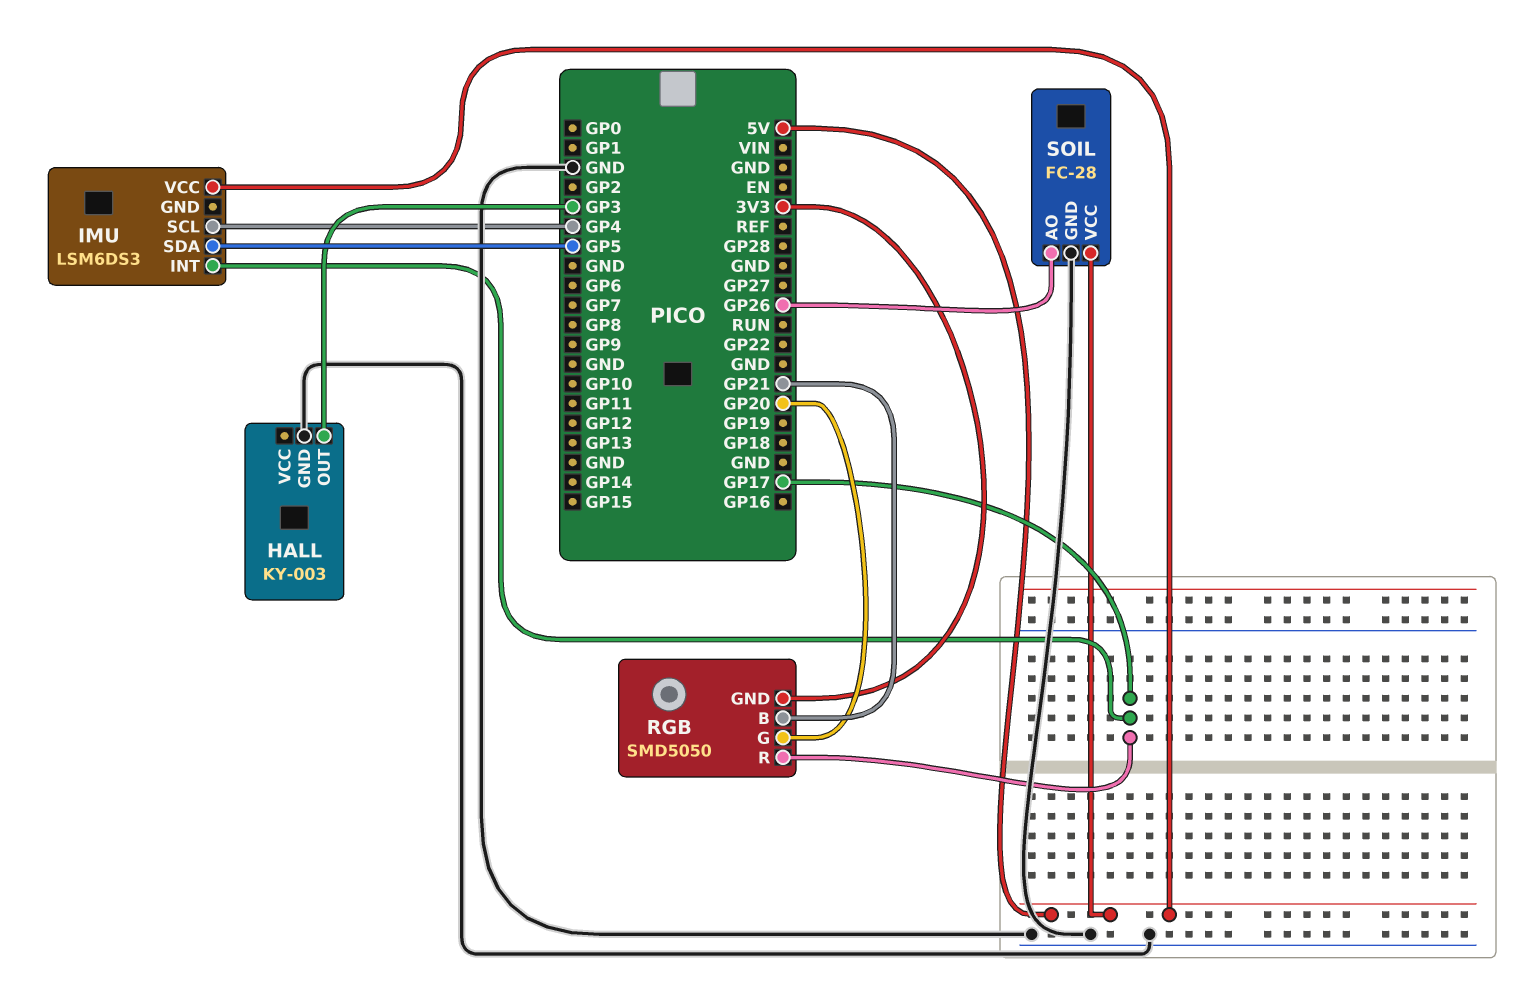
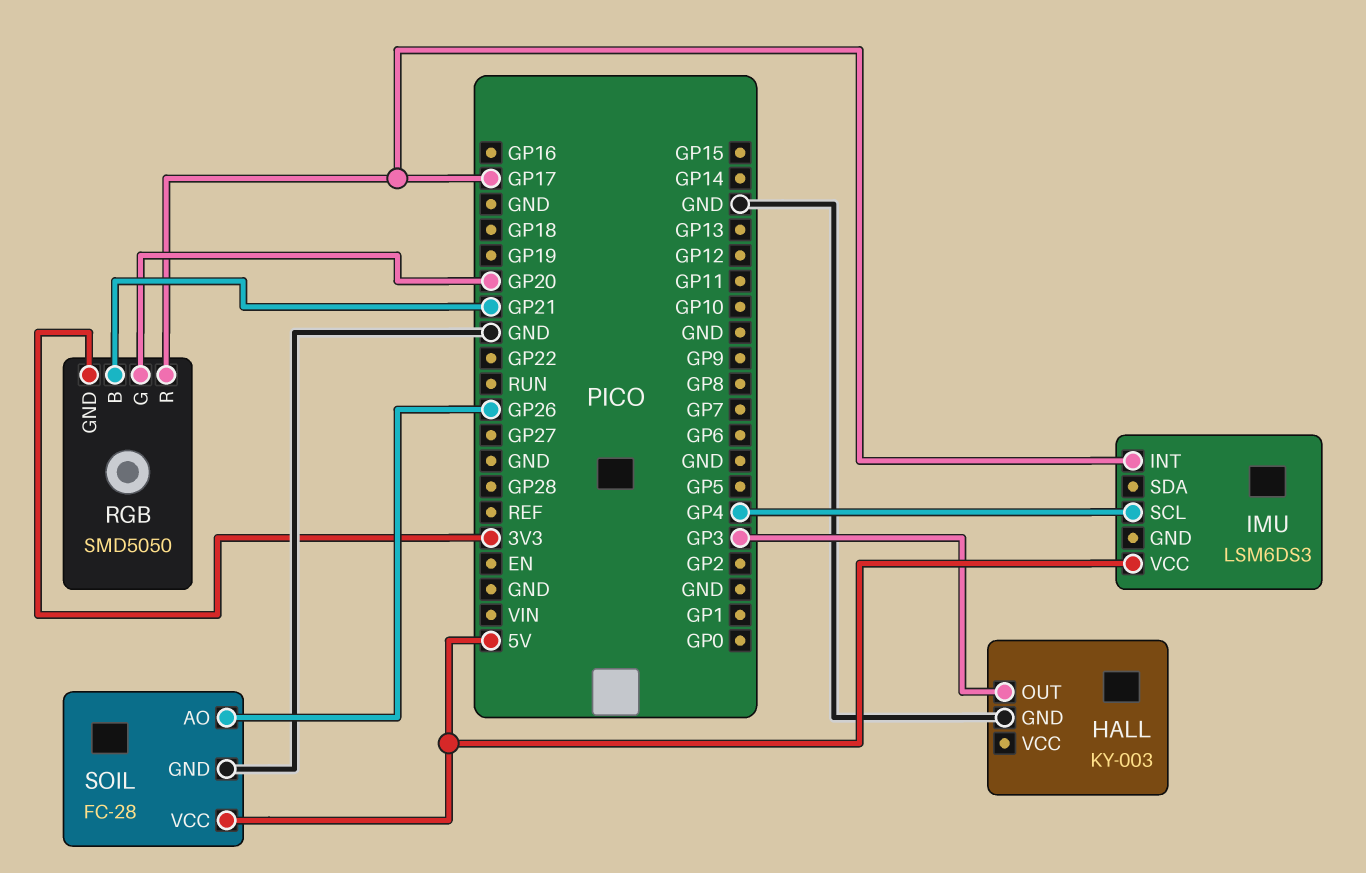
IMU pin SDA: GP5 -> none

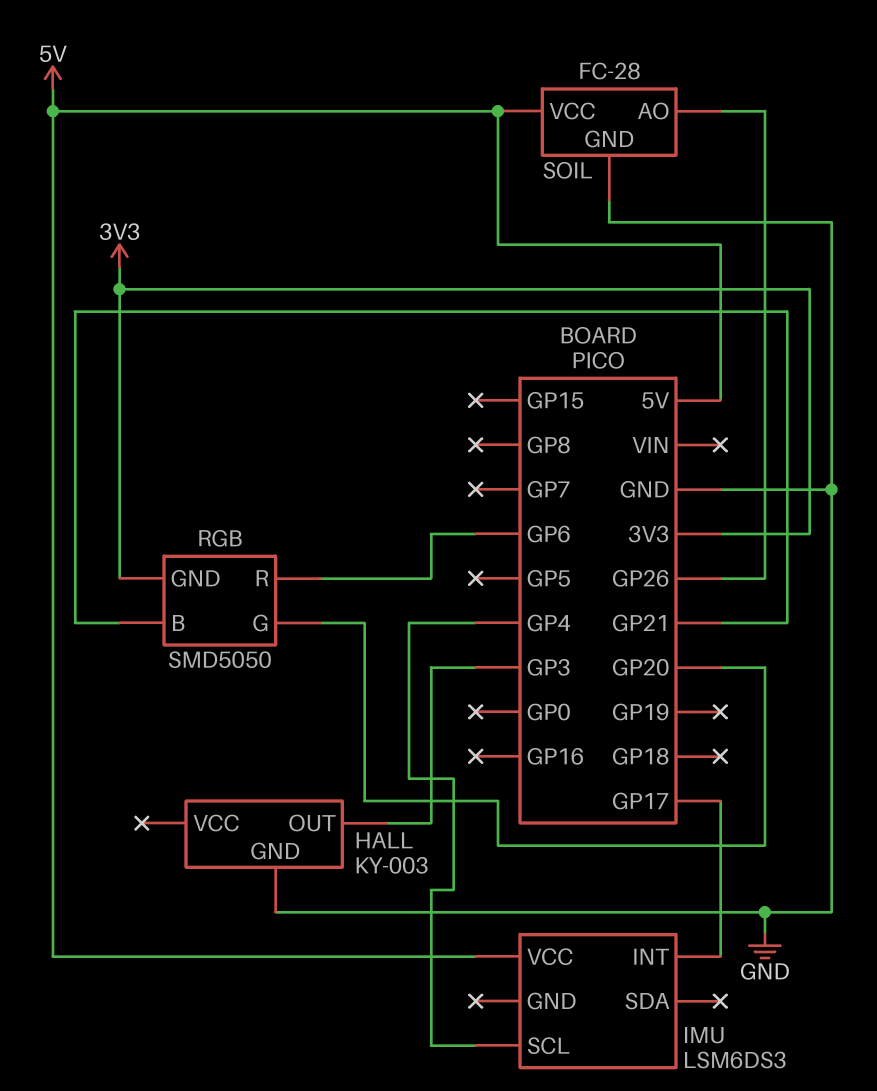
RGB pin R: GP17 -> GP6

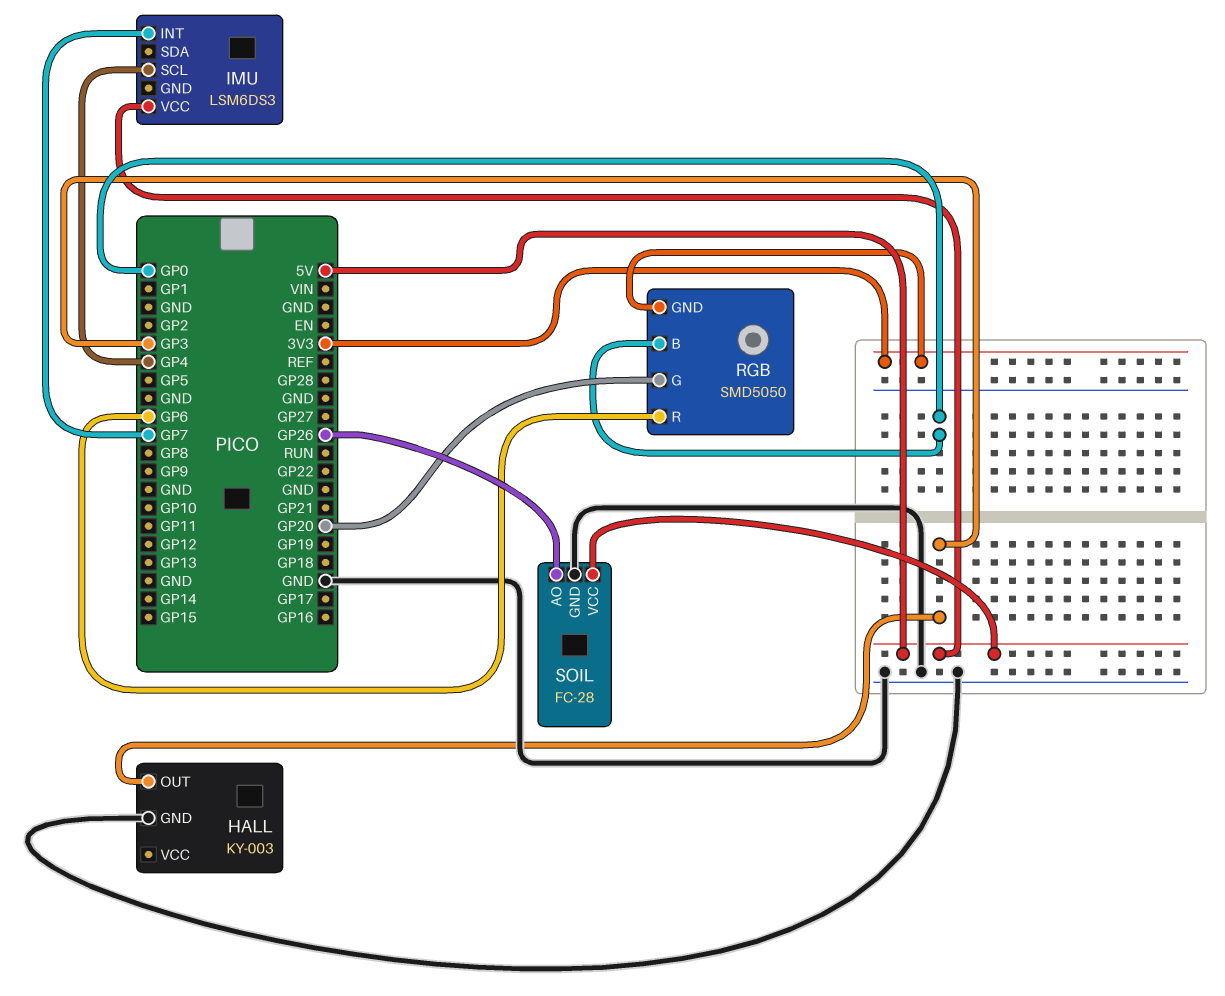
IMU pin INT: GP17 -> GP7
RGB pin B: GP21 -> GP0

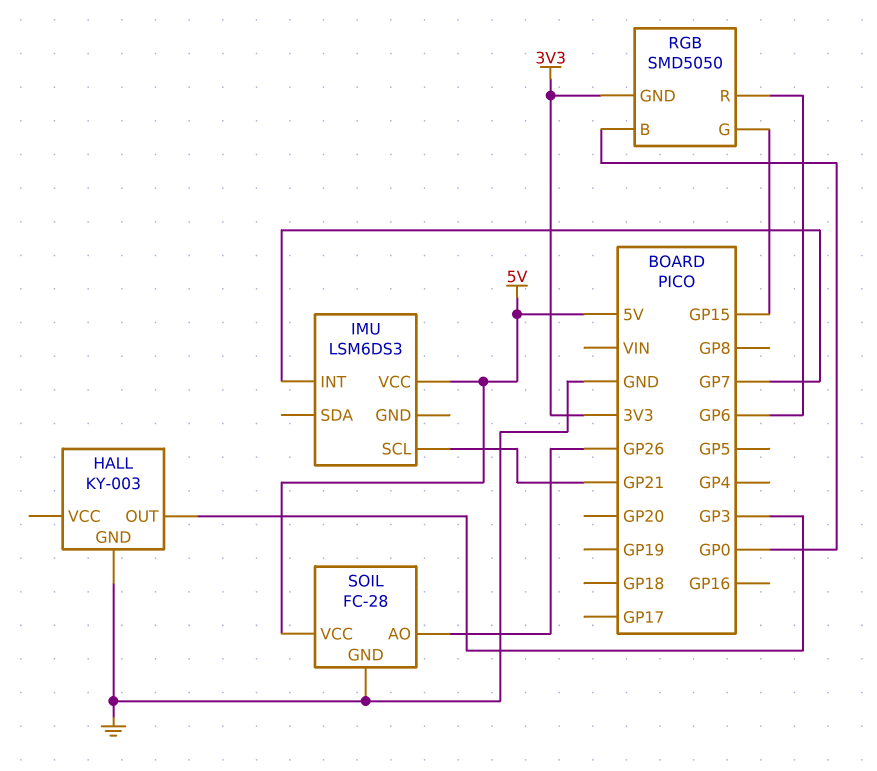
IMU pin SCL: GP4 -> GP21
RGB pin G: GP20 -> GP15

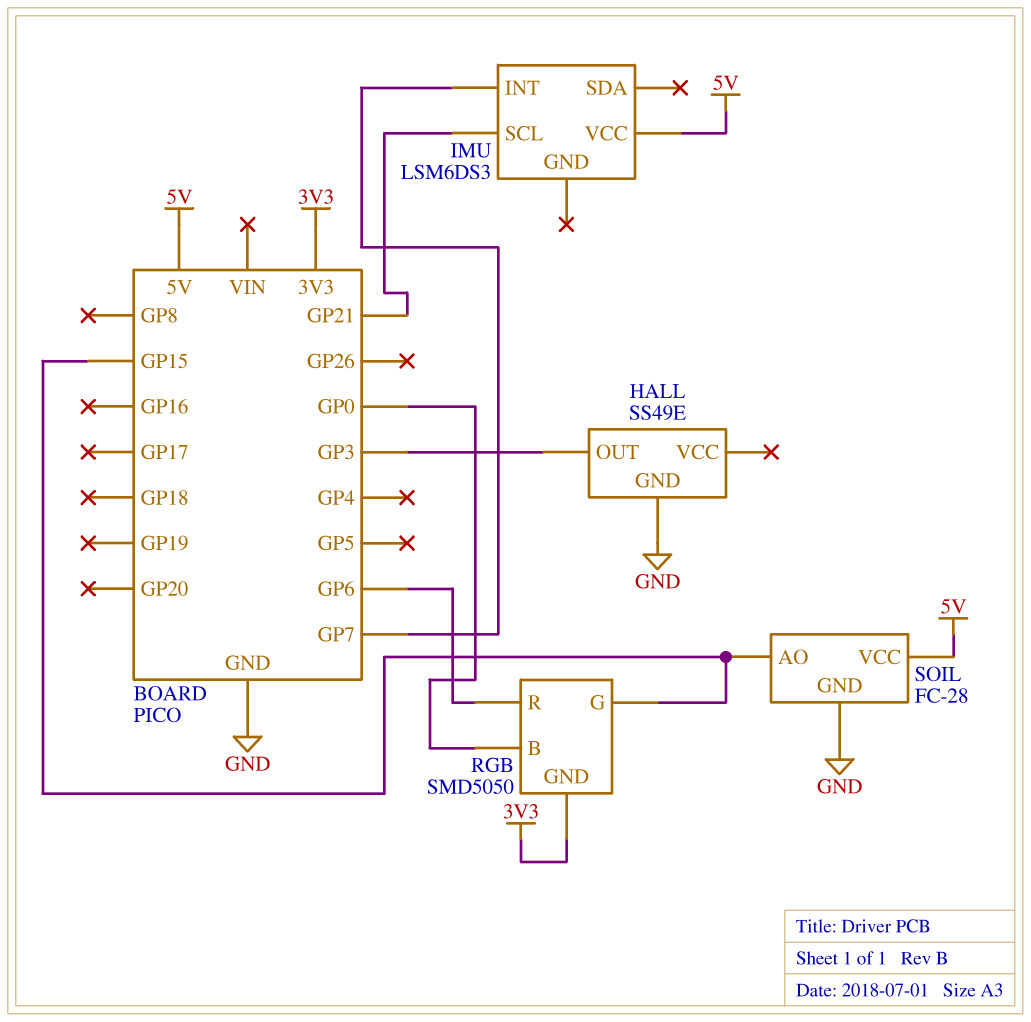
HALL: KY-003 -> SS49E
SOIL pin AO: GP26 -> GP15

